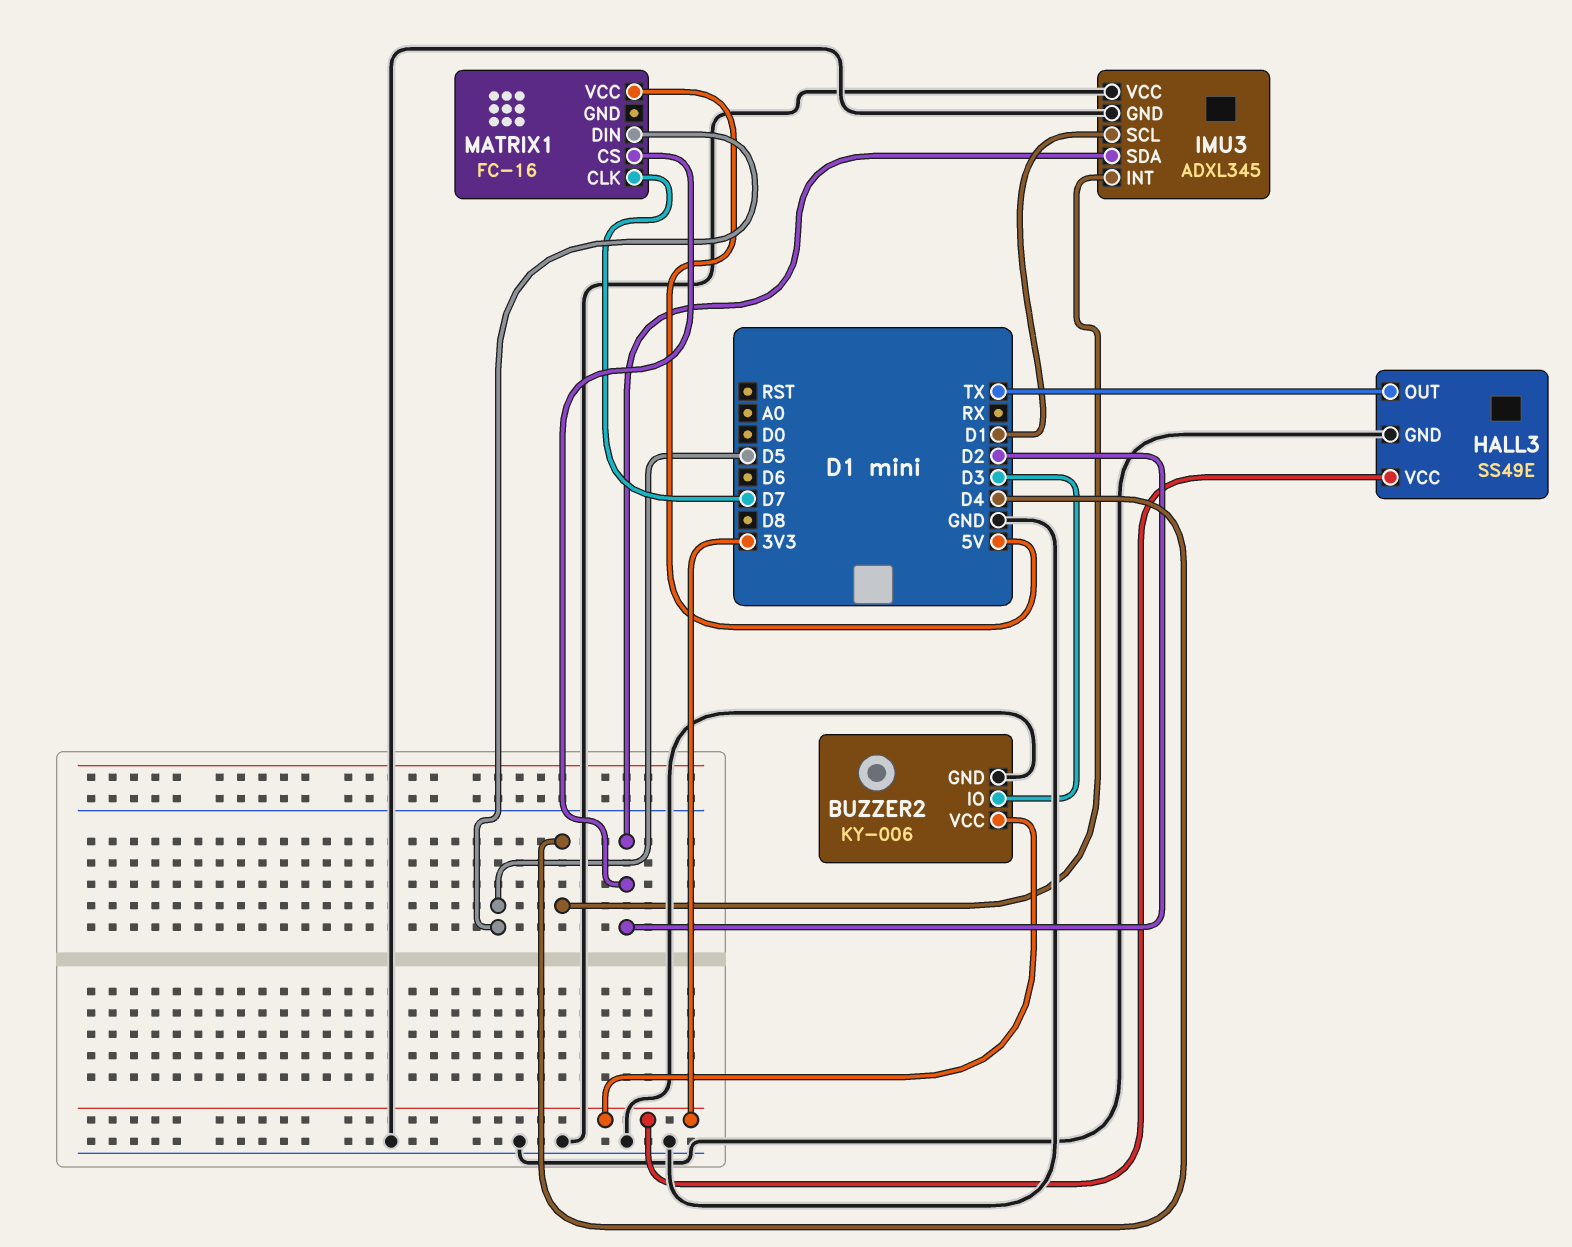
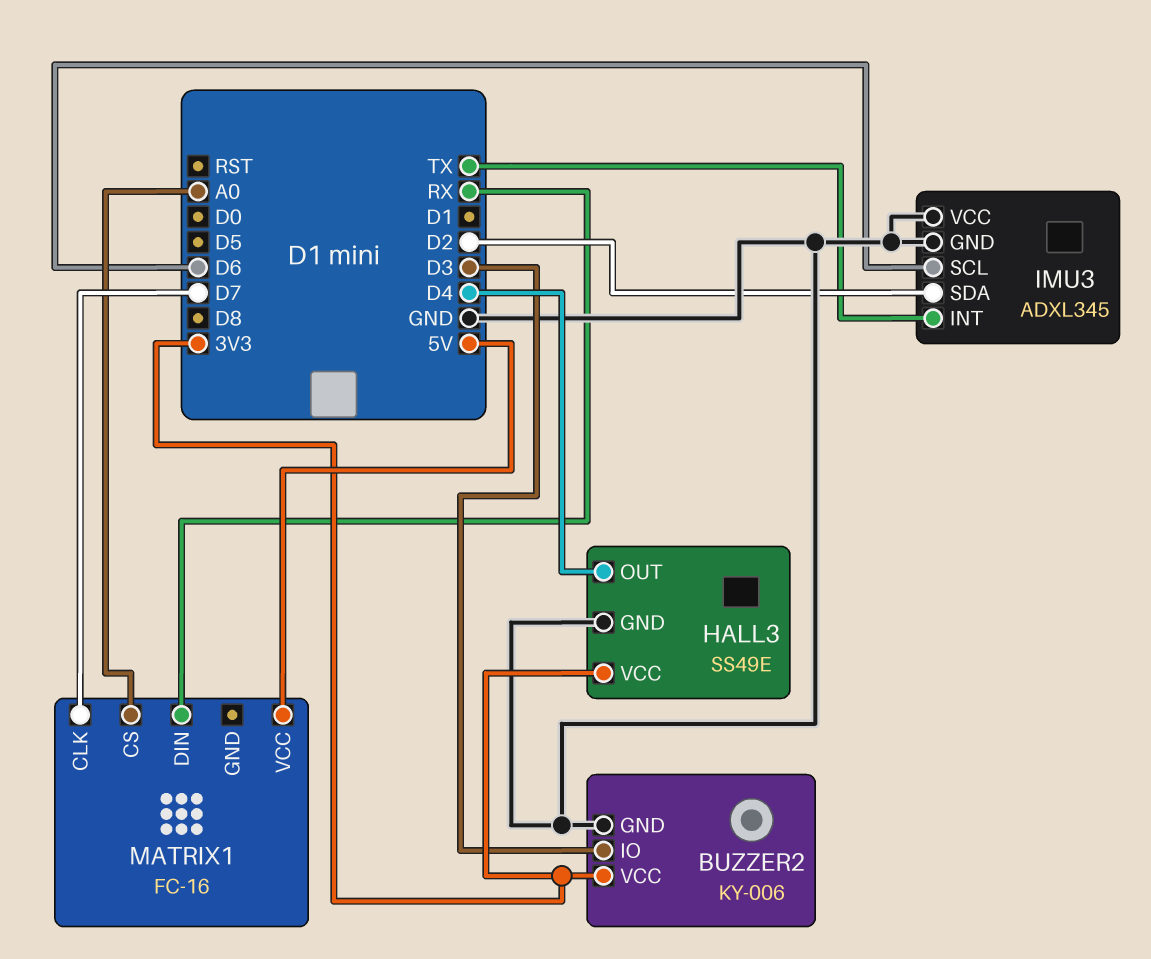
HALL3 pin OUT: TX -> D4
IMU3 pin INT: D4 -> TX
IMU3 pin SCL: D1 -> D6
MATRIX1 pin CS: D2 -> A0
MATRIX1 pin DIN: D5 -> RX

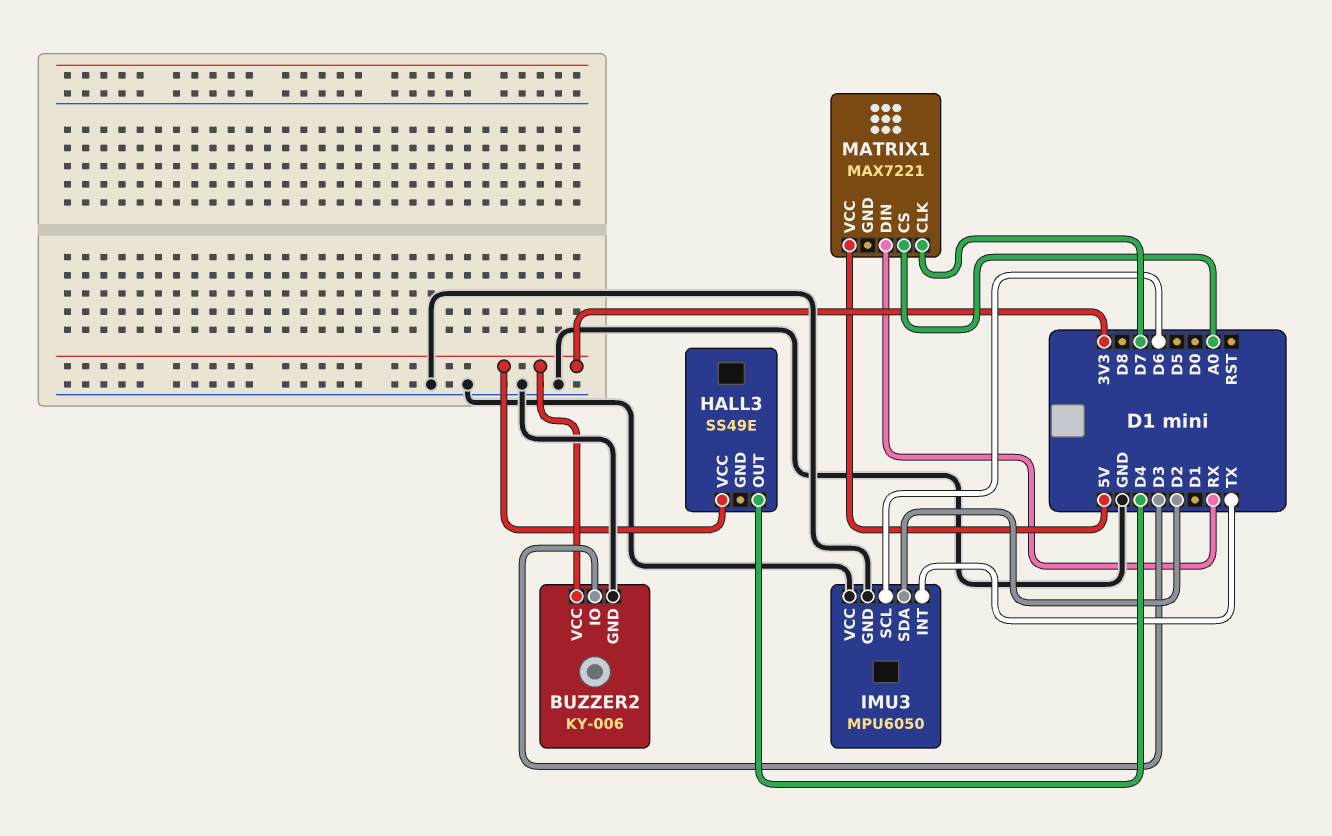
HALL3 pin GND: GND -> none
IMU3: ADXL345 -> MPU6050
MATRIX1: FC-16 -> MAX7221

